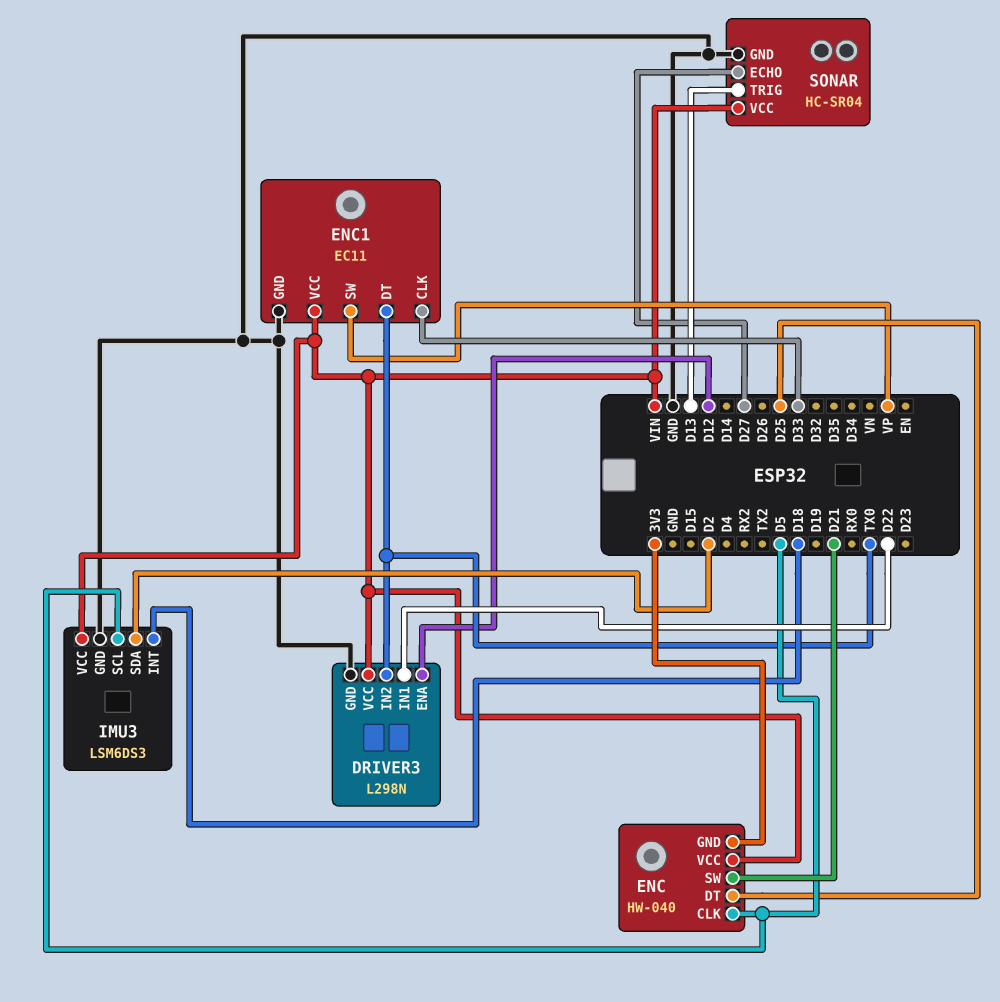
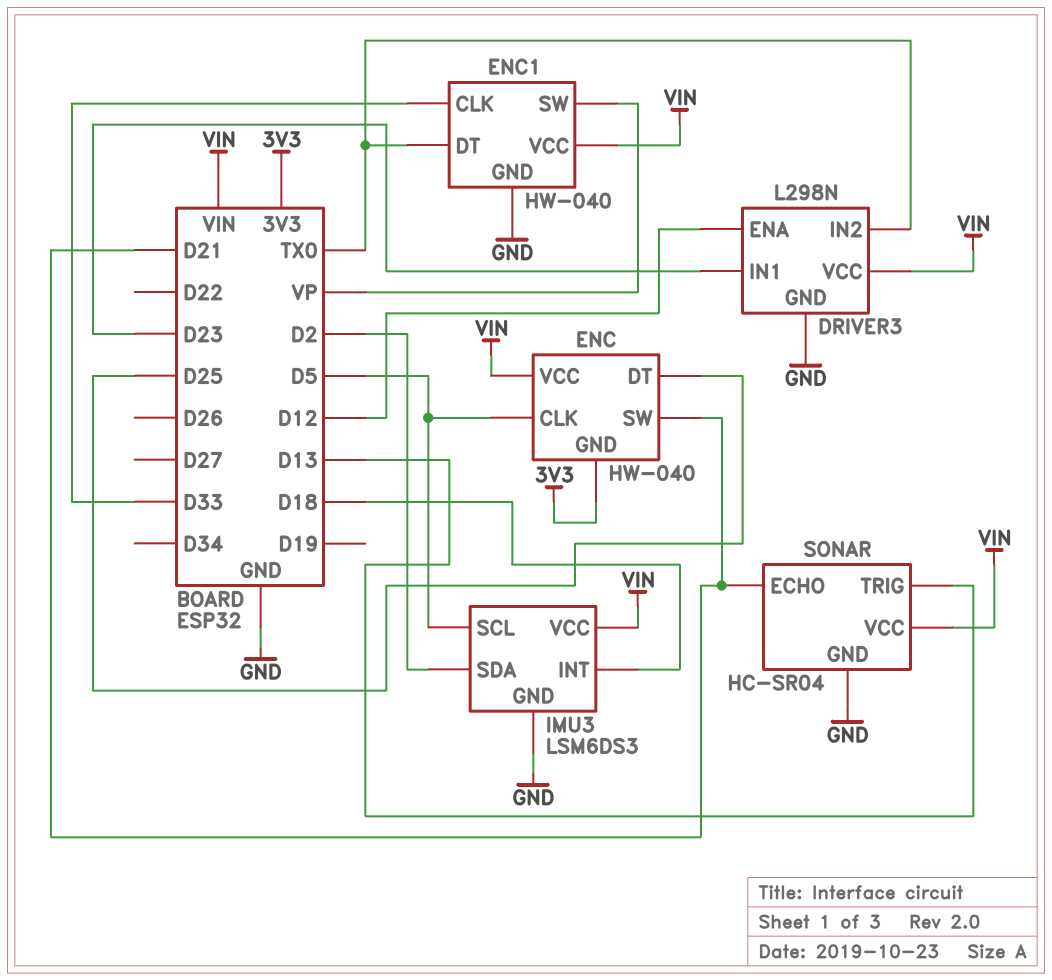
DRIVER3 pin IN1: D22 -> D23
ENC1: EC11 -> HW-040
SONAR pin ECHO: D27 -> D21

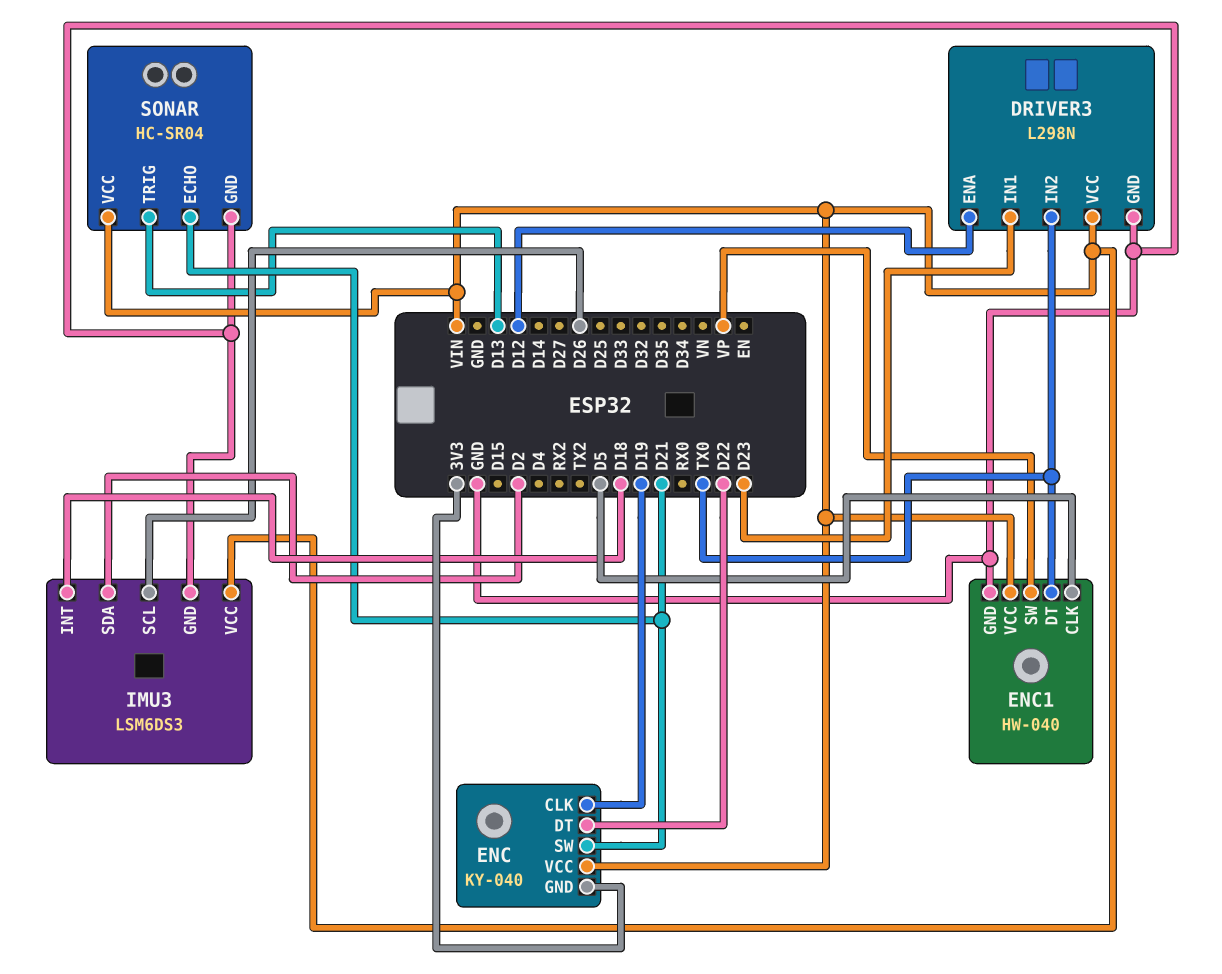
ENC: HW-040 -> KY-040
ENC pin CLK: D5 -> D19
ENC pin DT: D25 -> D22
ENC1 pin CLK: D33 -> D5
IMU3 pin SCL: D5 -> D26

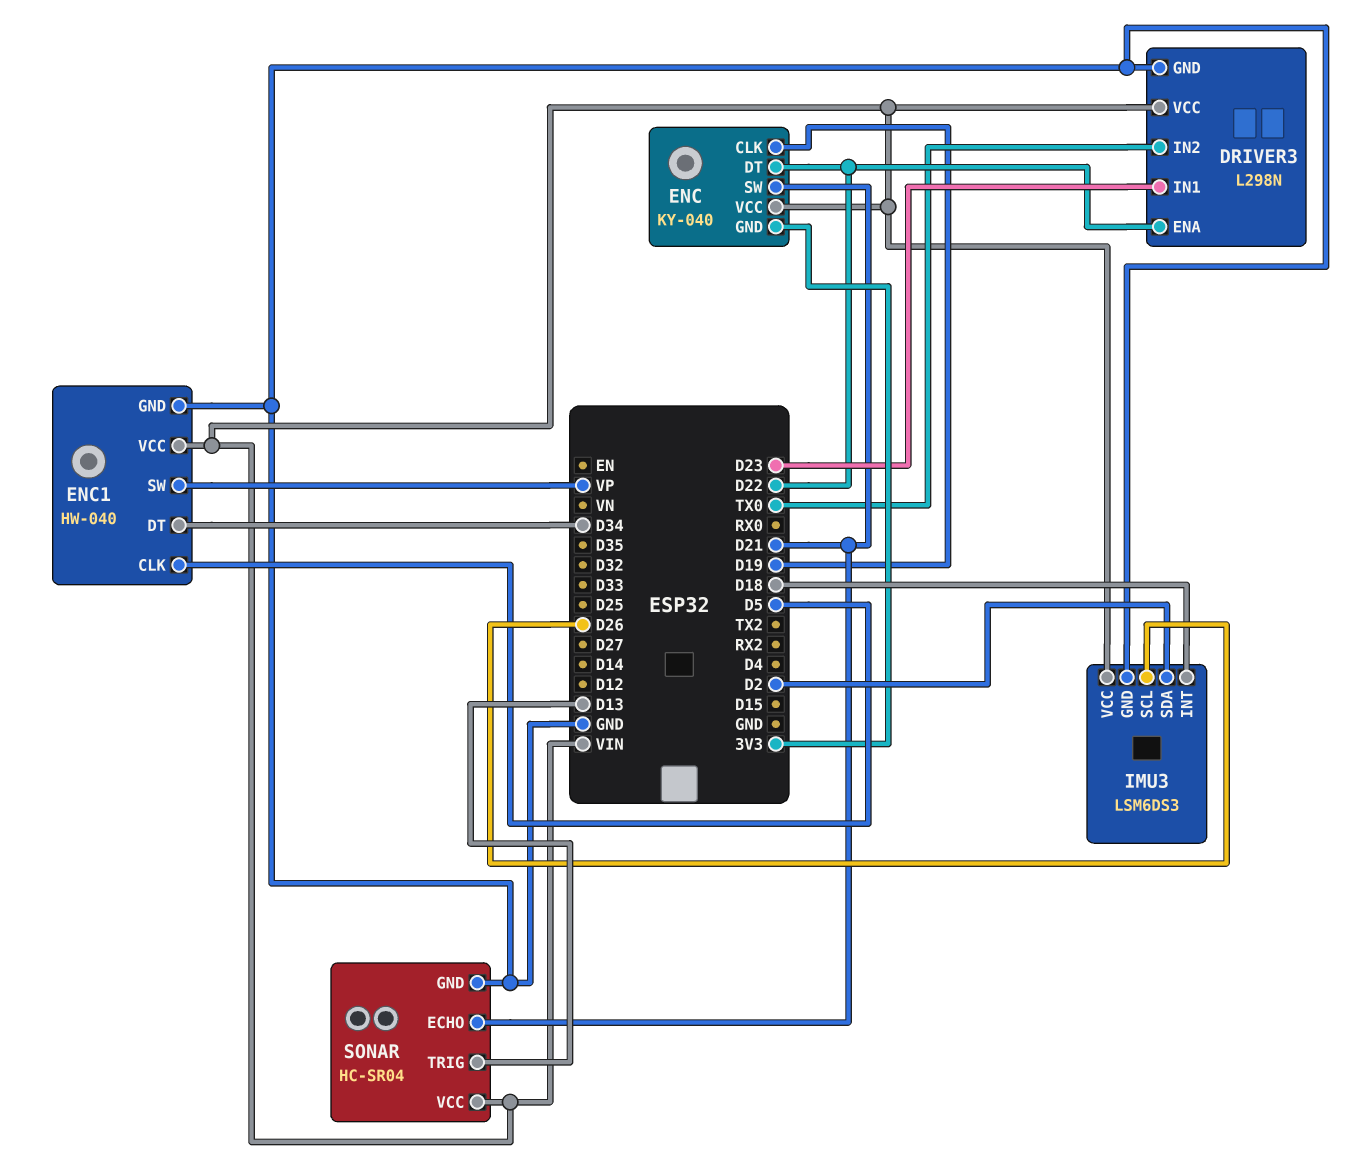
DRIVER3 pin ENA: D12 -> D22
ENC1 pin DT: TX0 -> D34

